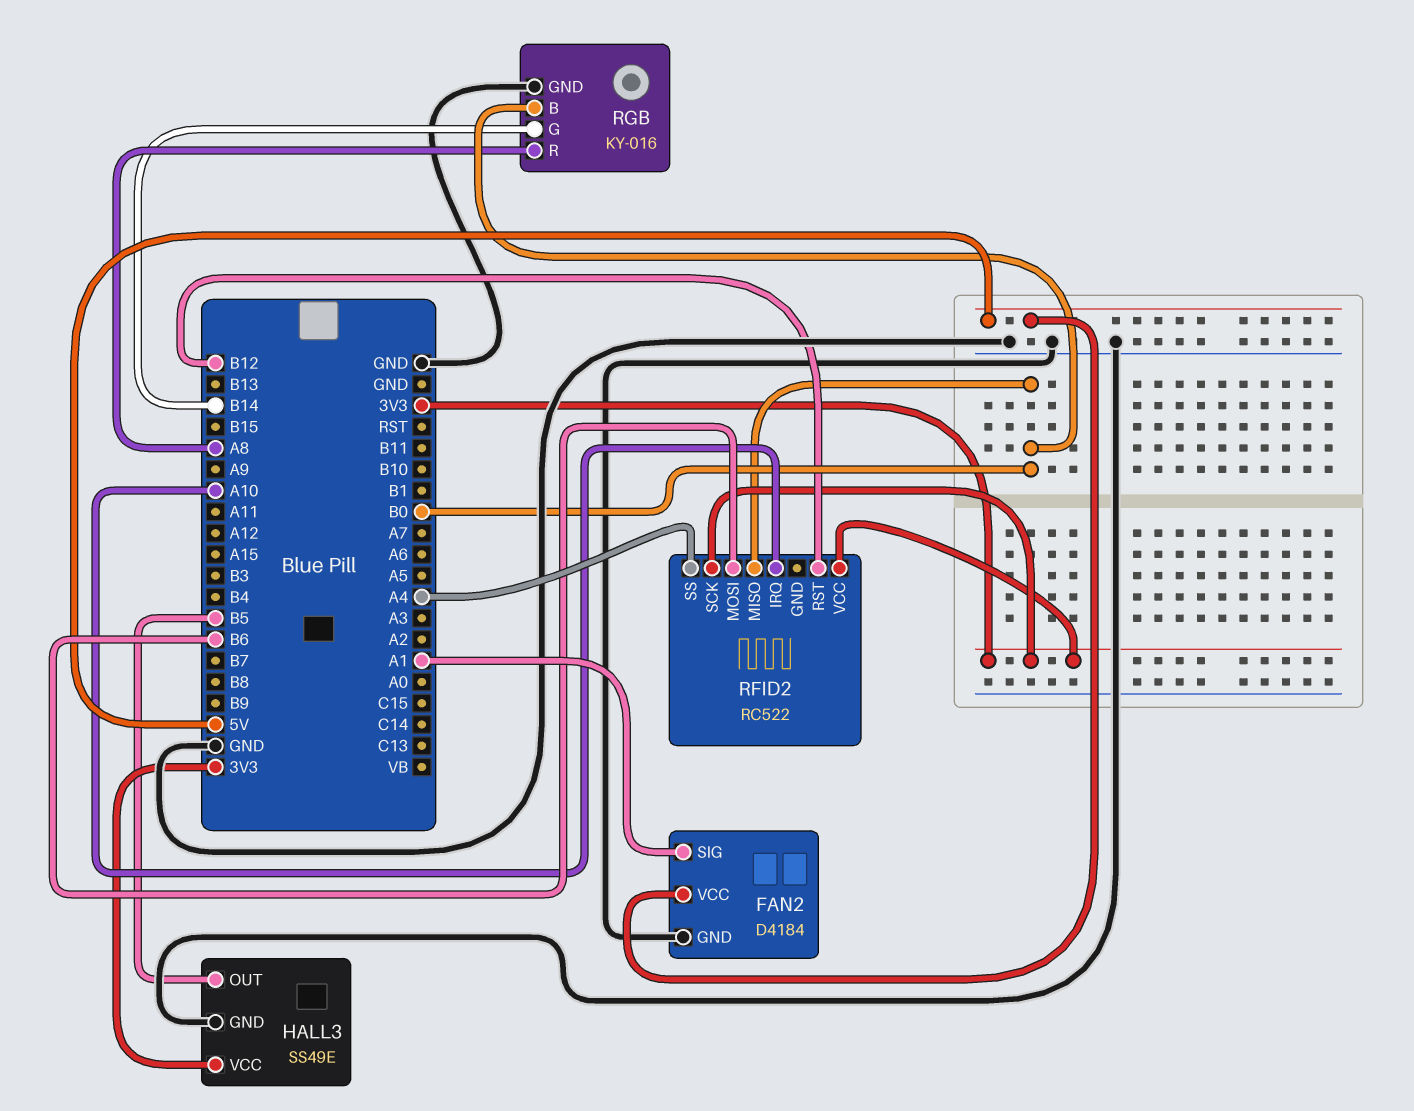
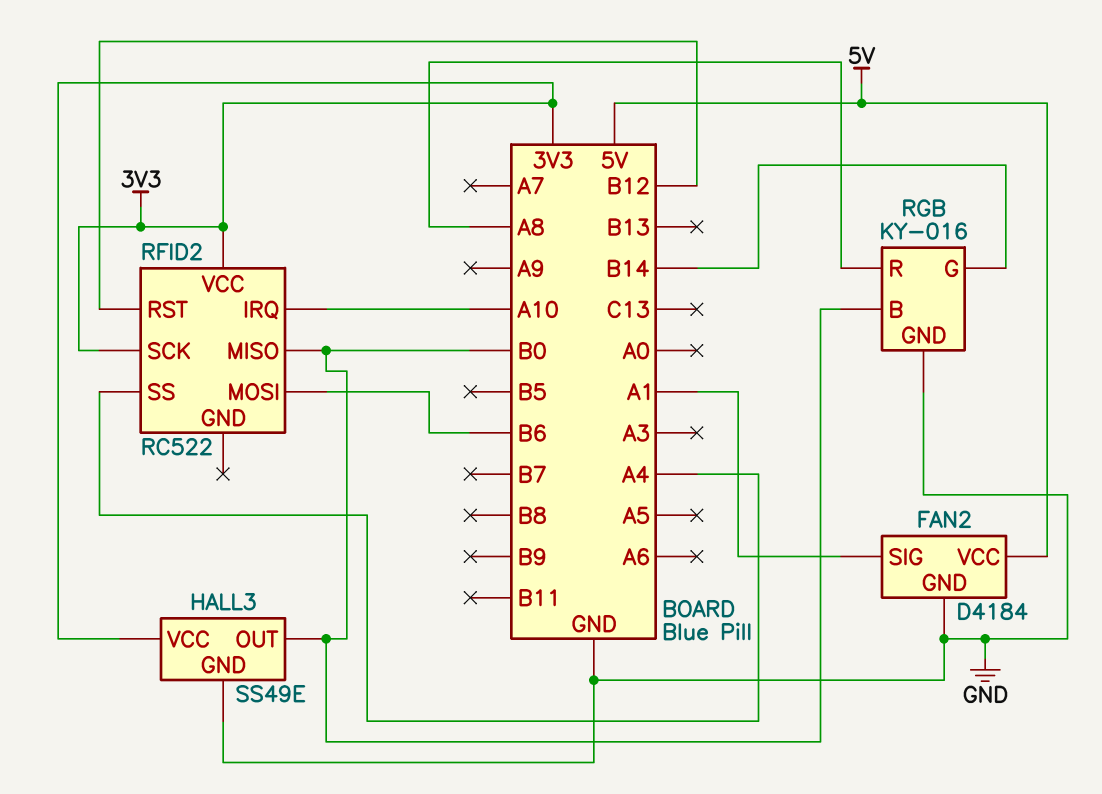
HALL3 pin OUT: B5 -> B0

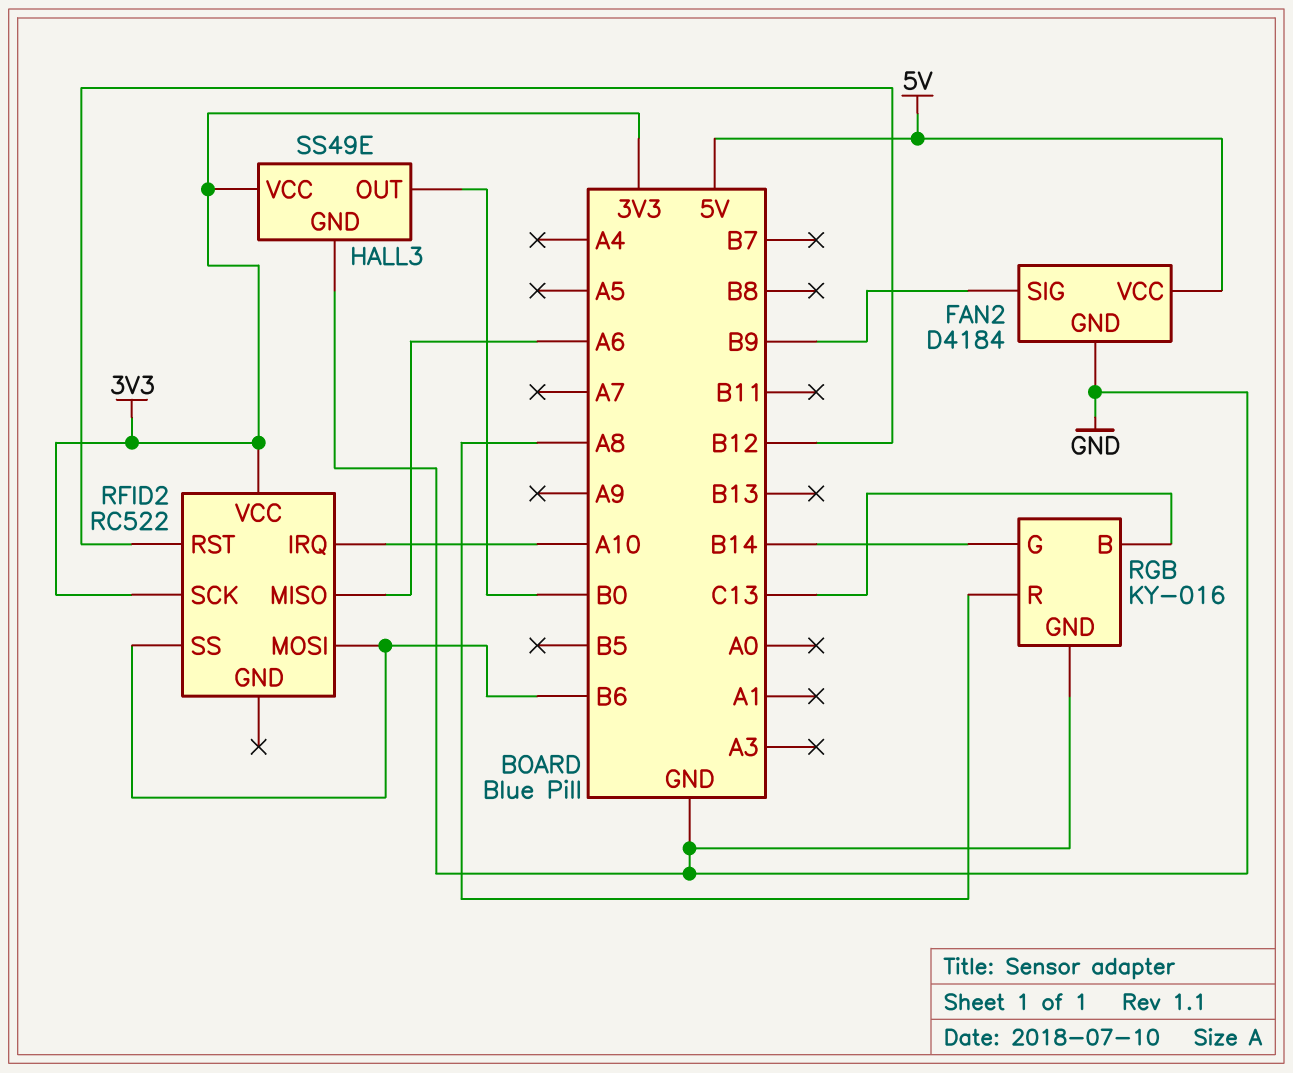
FAN2 pin SIG: A1 -> B9
RFID2 pin MISO: B0 -> A6
RFID2 pin SS: A4 -> B6
RGB pin B: B0 -> C13

